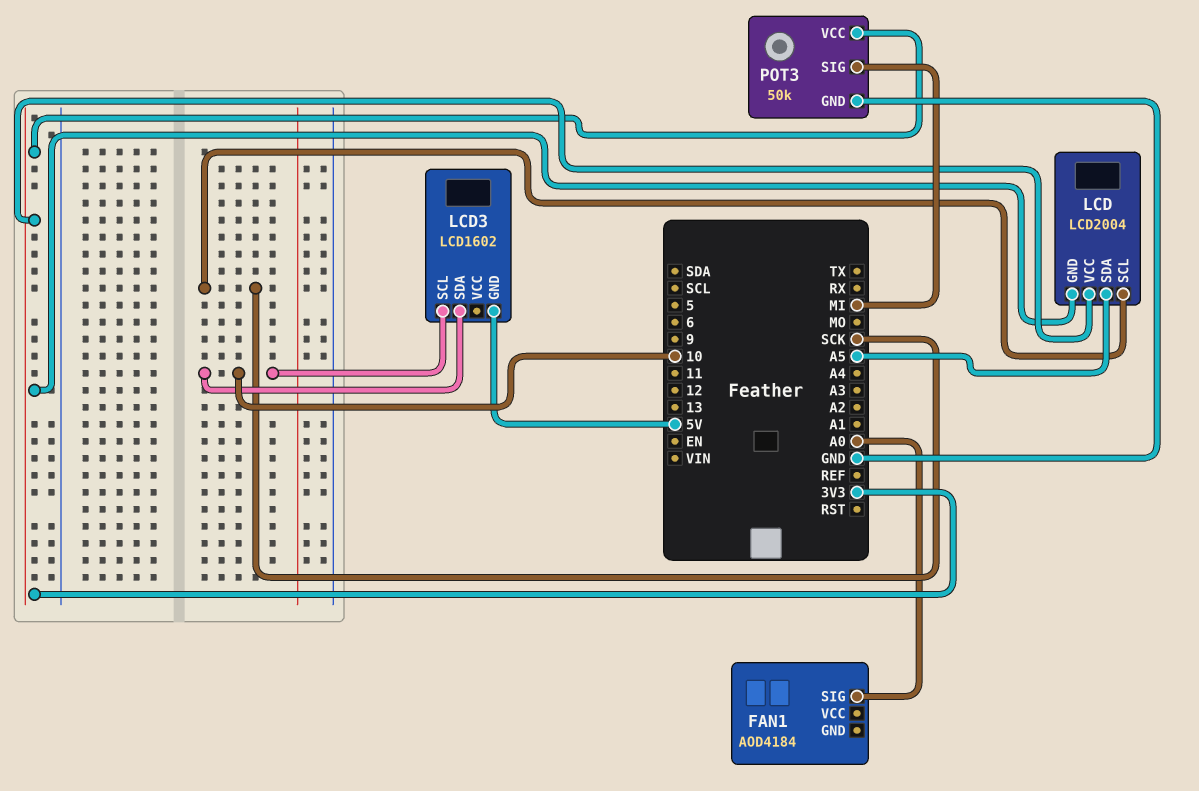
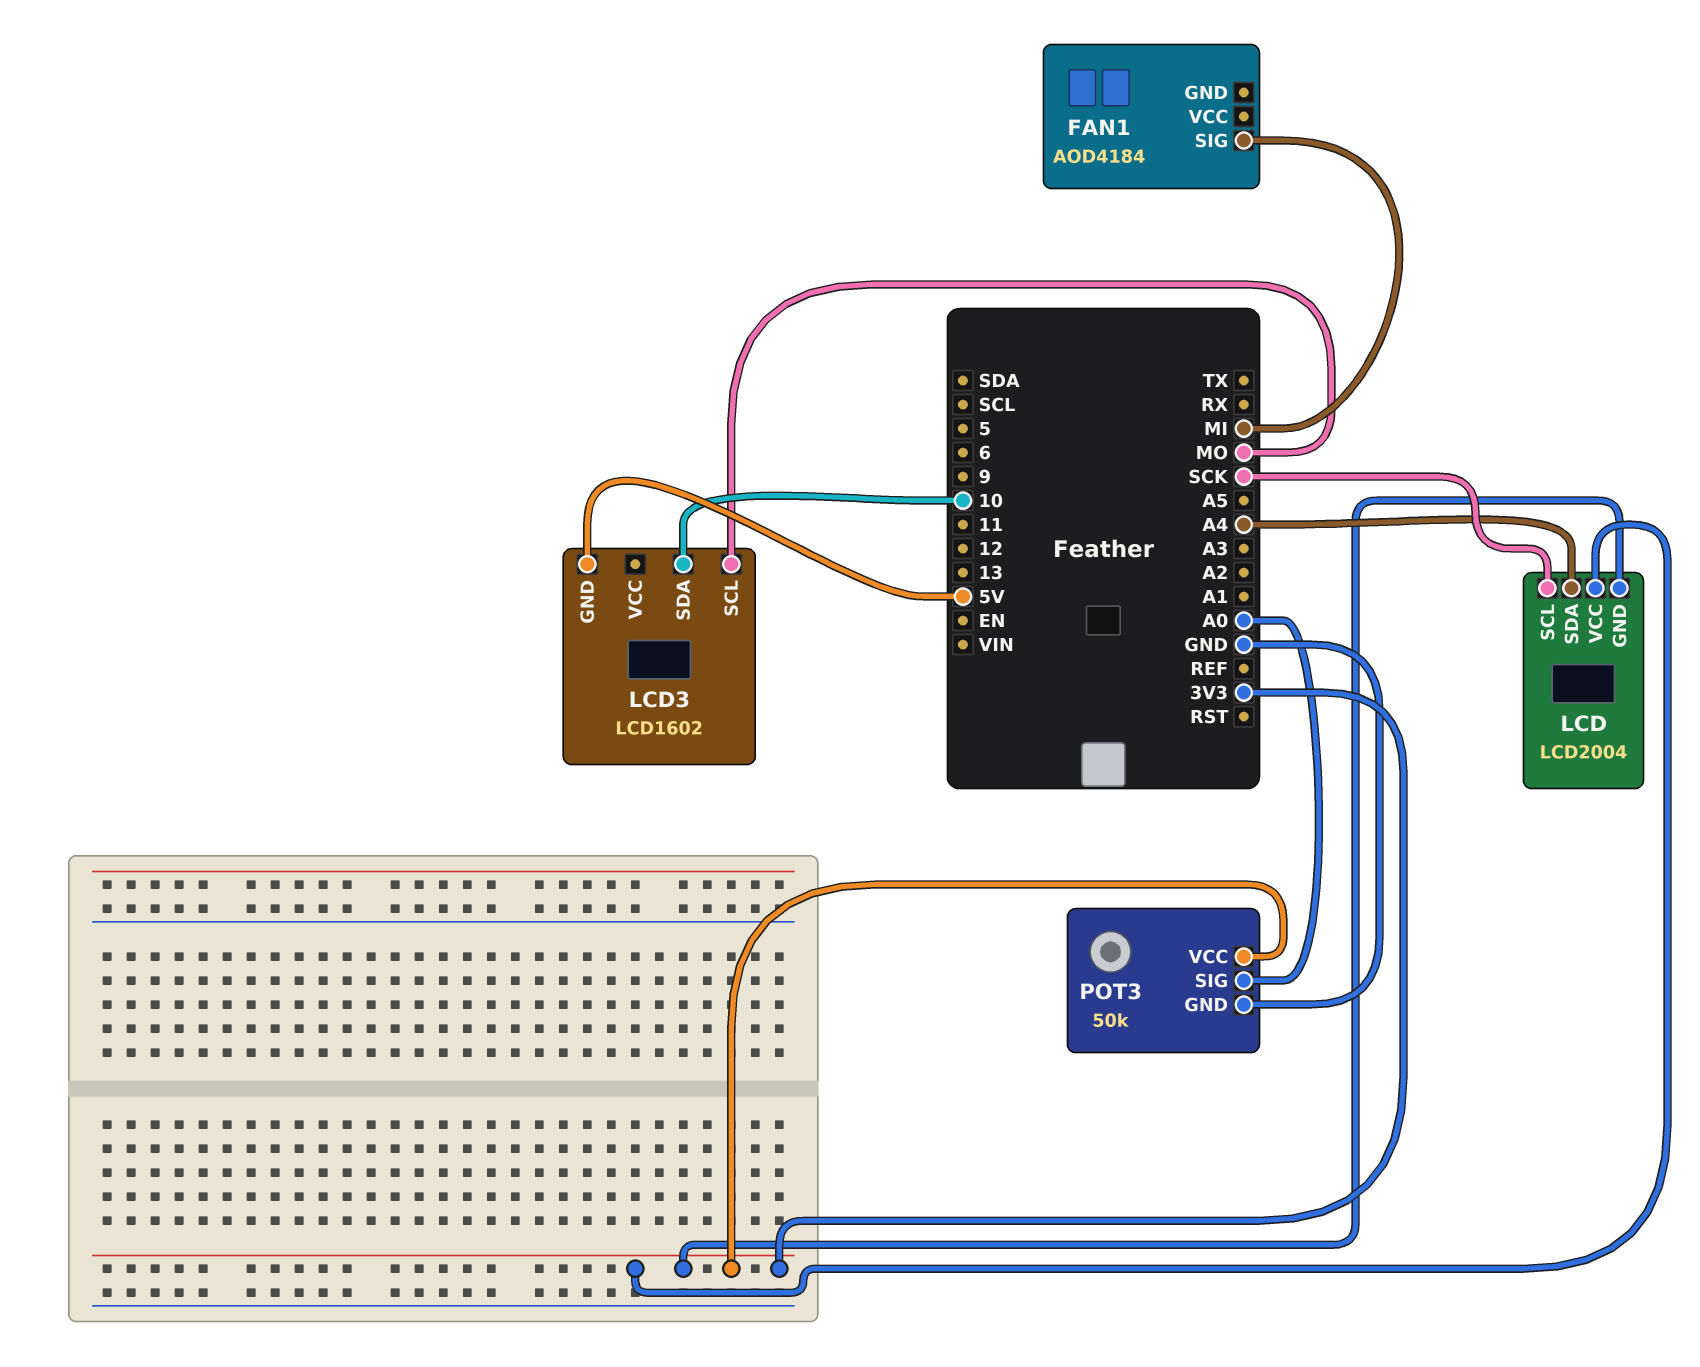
FAN1 pin SIG: A0 -> MI
LCD pin SDA: A5 -> A4
LCD3 pin SCL: 10 -> MO
POT3 pin SIG: MI -> A0

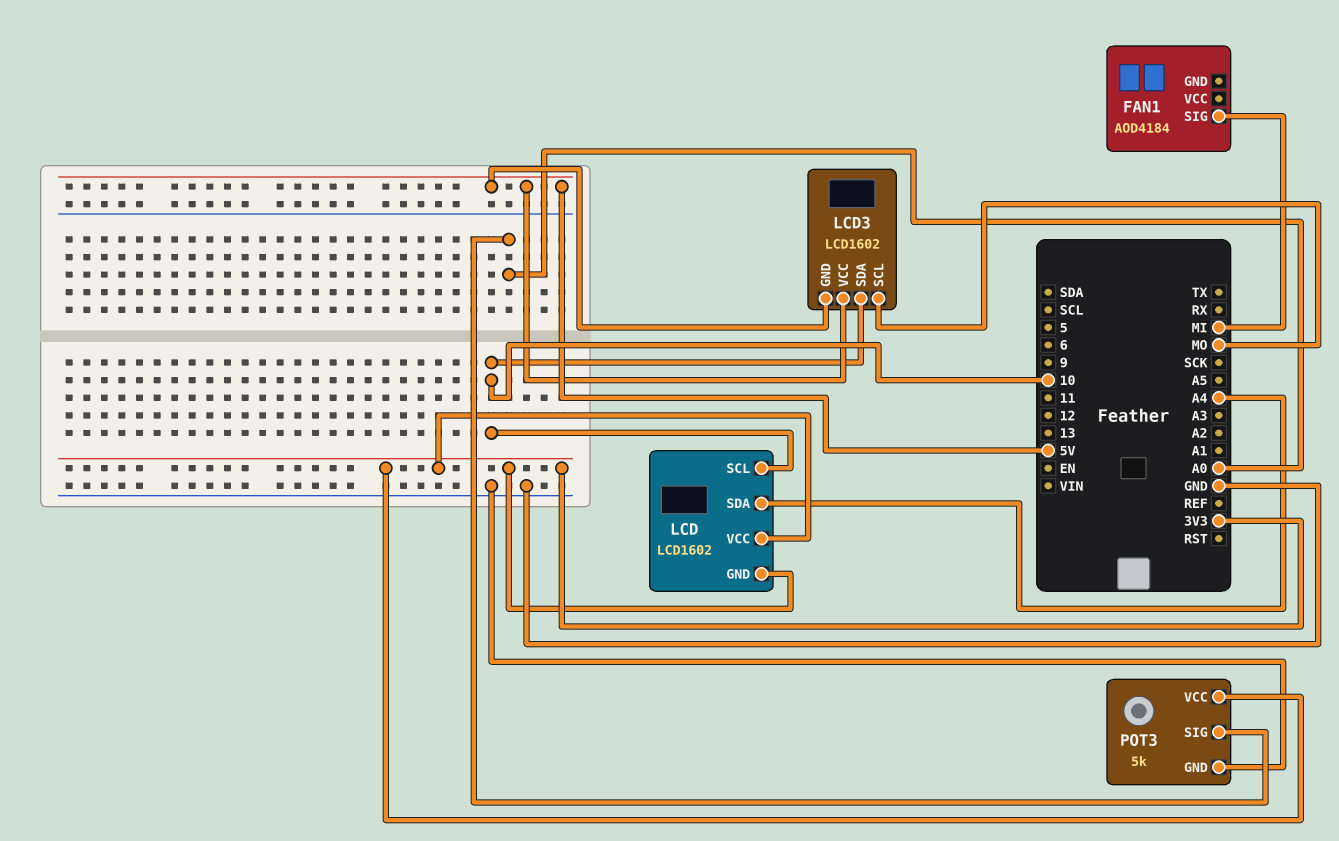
LCD: LCD2004 -> LCD1602
LCD pin SCL: SCK -> 10
LCD3 pin VCC: none -> 5V
POT3: 50k -> 5k

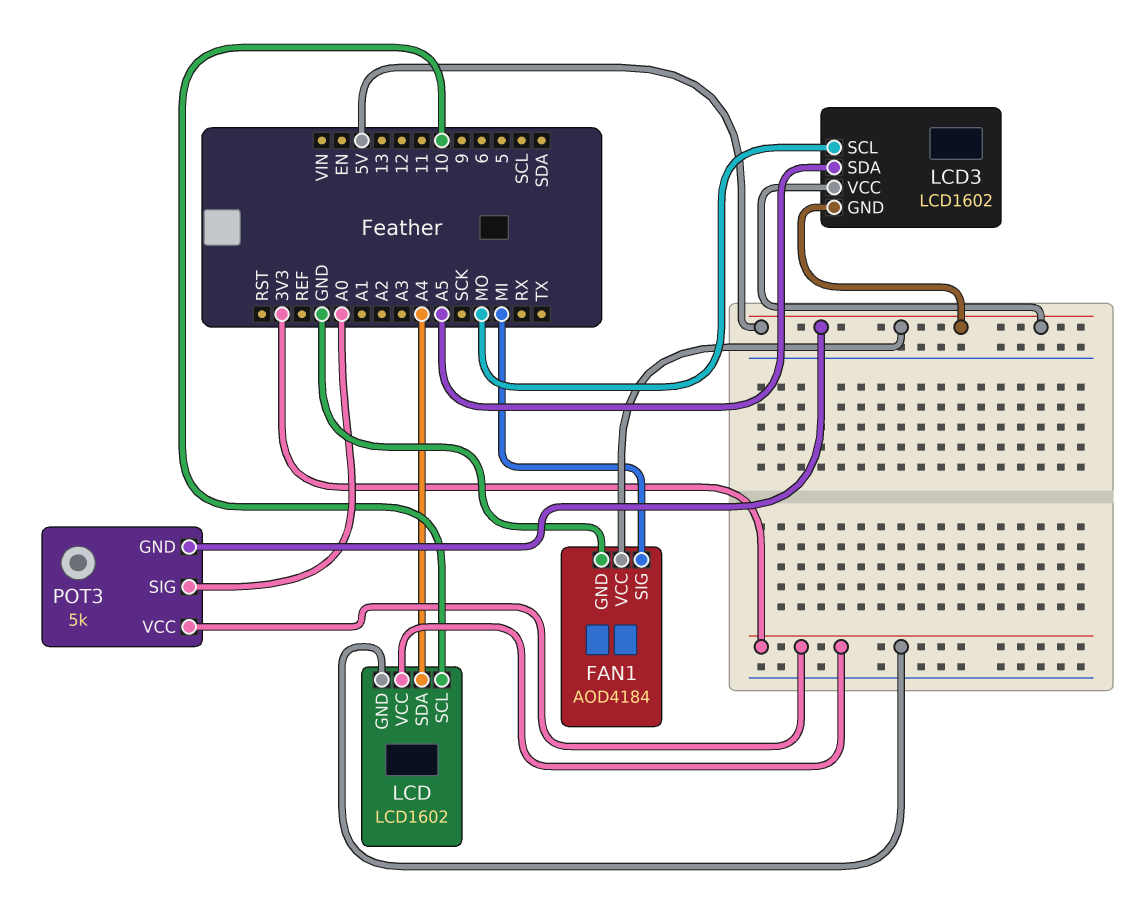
FAN1 pin GND: none -> GND
FAN1 pin VCC: none -> 5V
LCD3 pin SDA: 10 -> A5
POT3 pin GND: GND -> 5V

